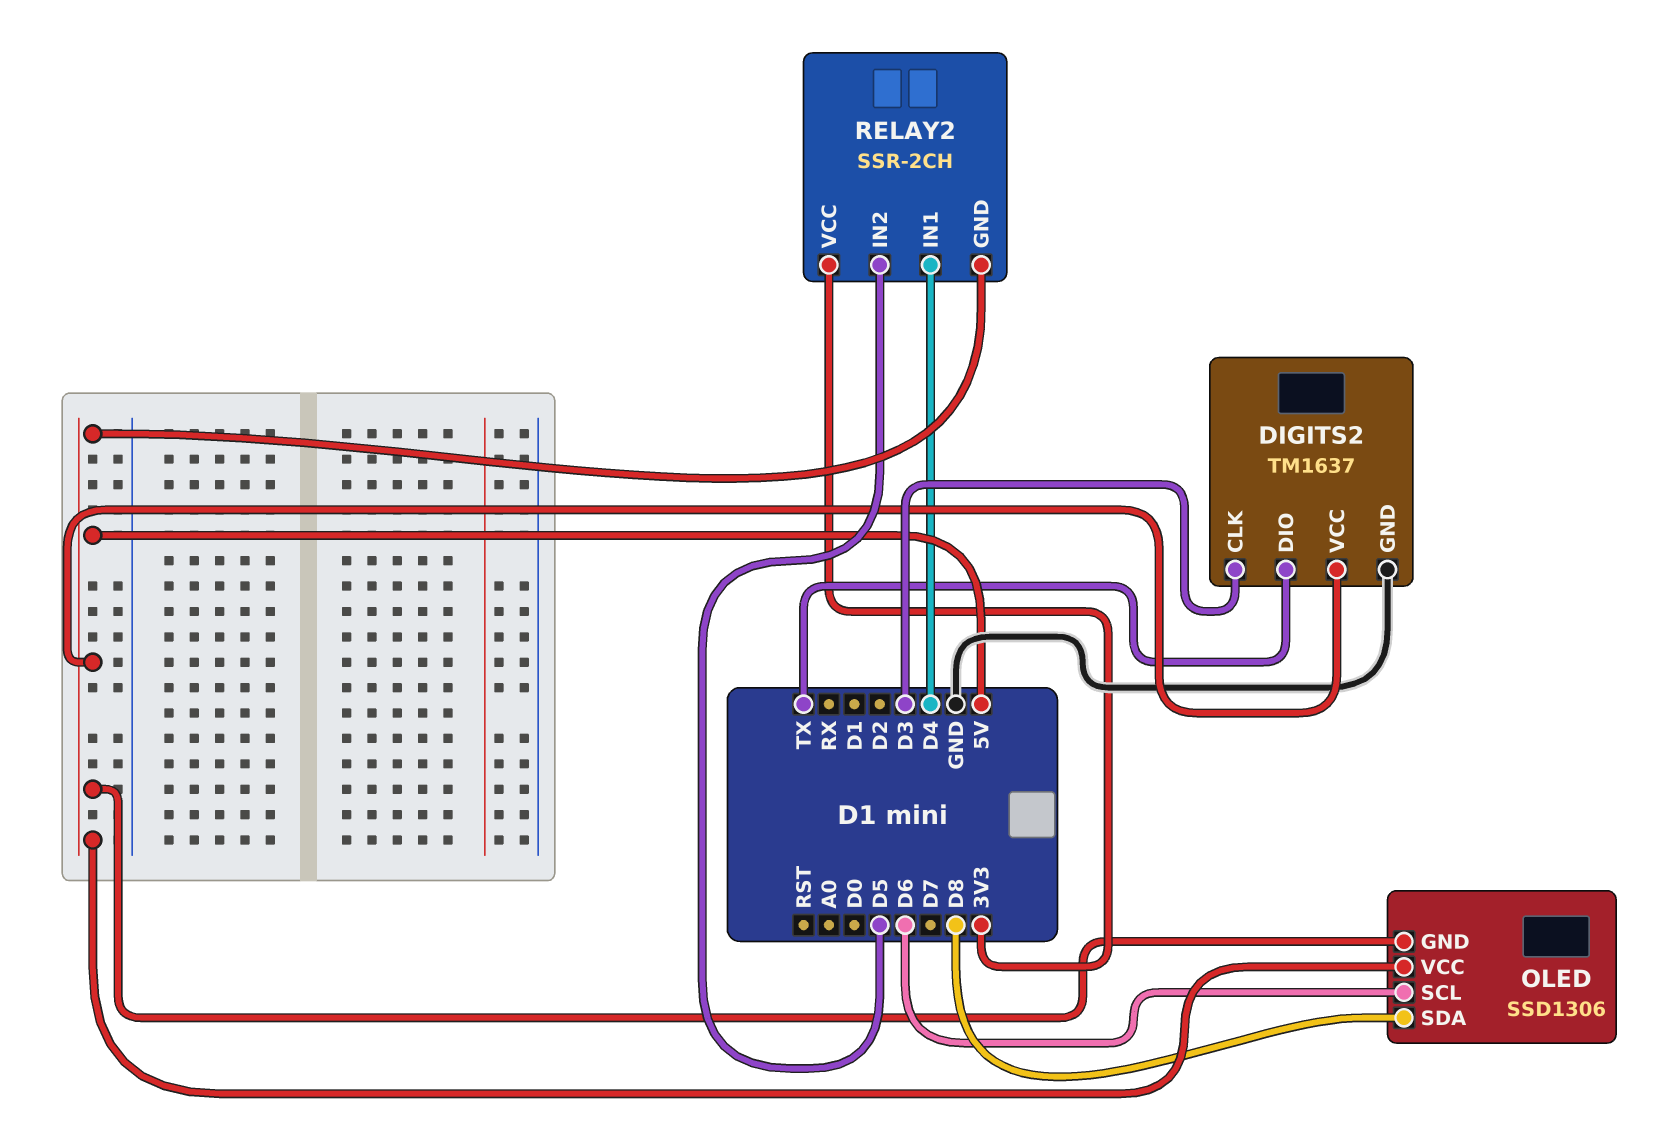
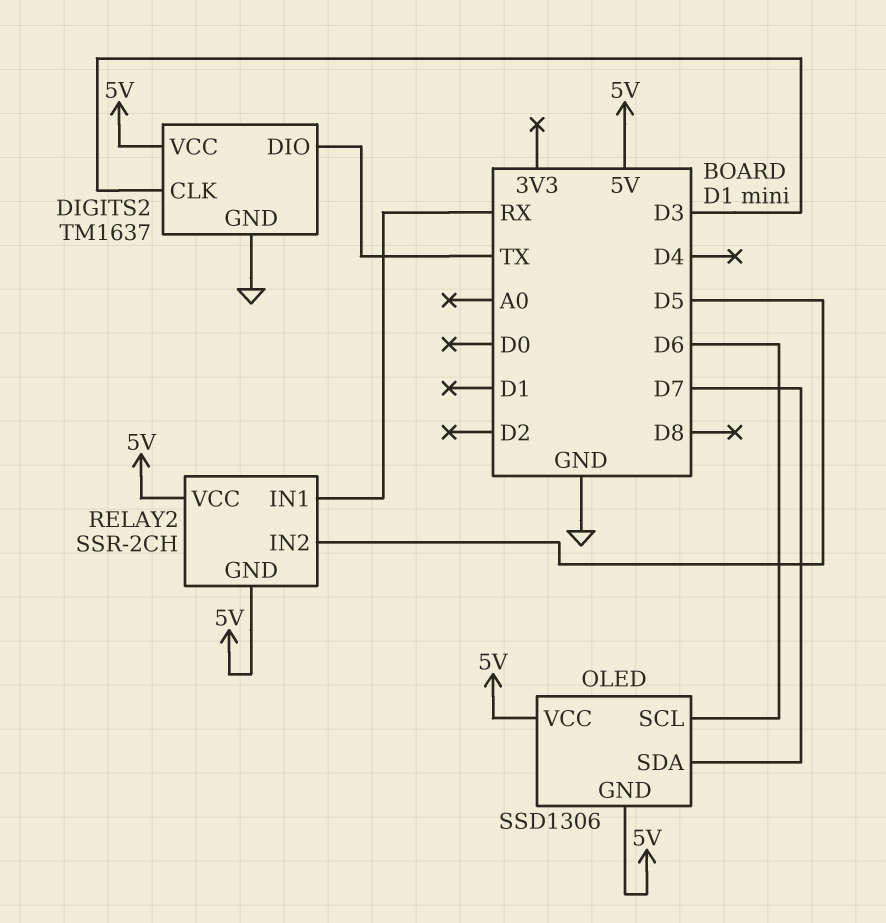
OLED pin SDA: D8 -> D7
RELAY2 pin IN1: D4 -> RX
RELAY2 pin VCC: 3V3 -> 5V

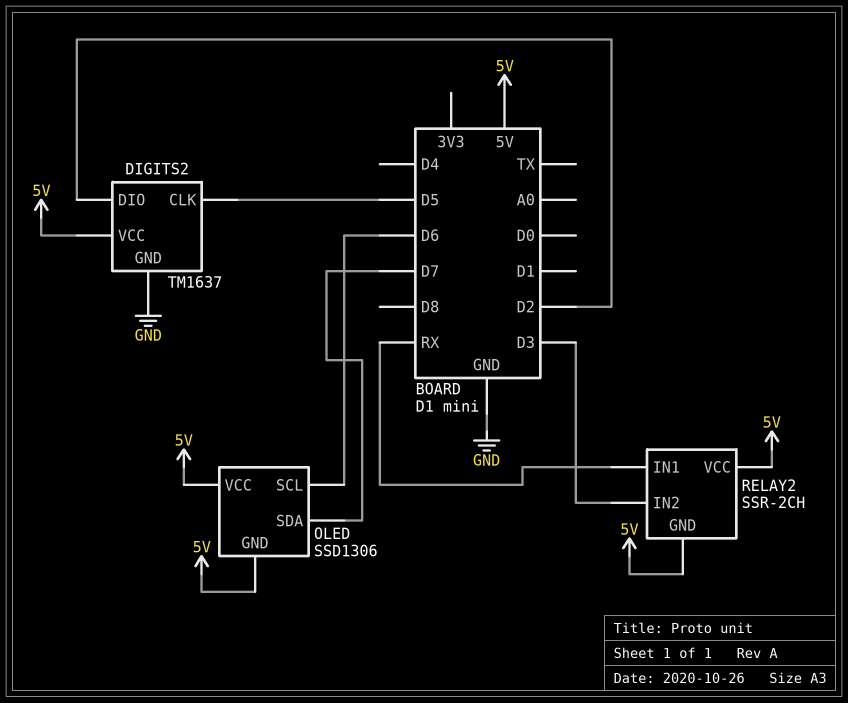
DIGITS2 pin CLK: D3 -> D5
DIGITS2 pin DIO: TX -> D2
RELAY2 pin IN2: D5 -> D3

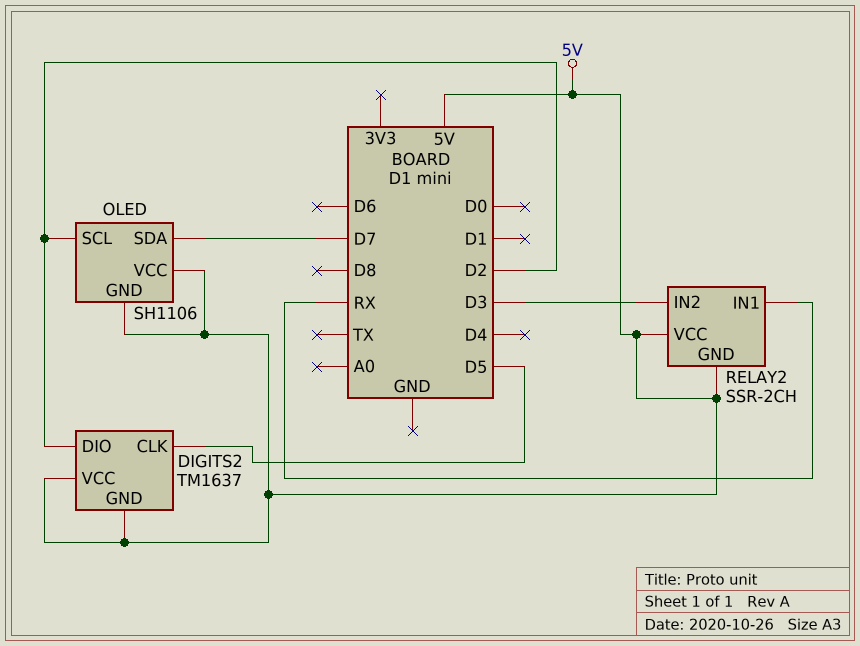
DIGITS2 pin GND: GND -> 5V
OLED: SSD1306 -> SH1106
OLED pin SCL: D6 -> D2

